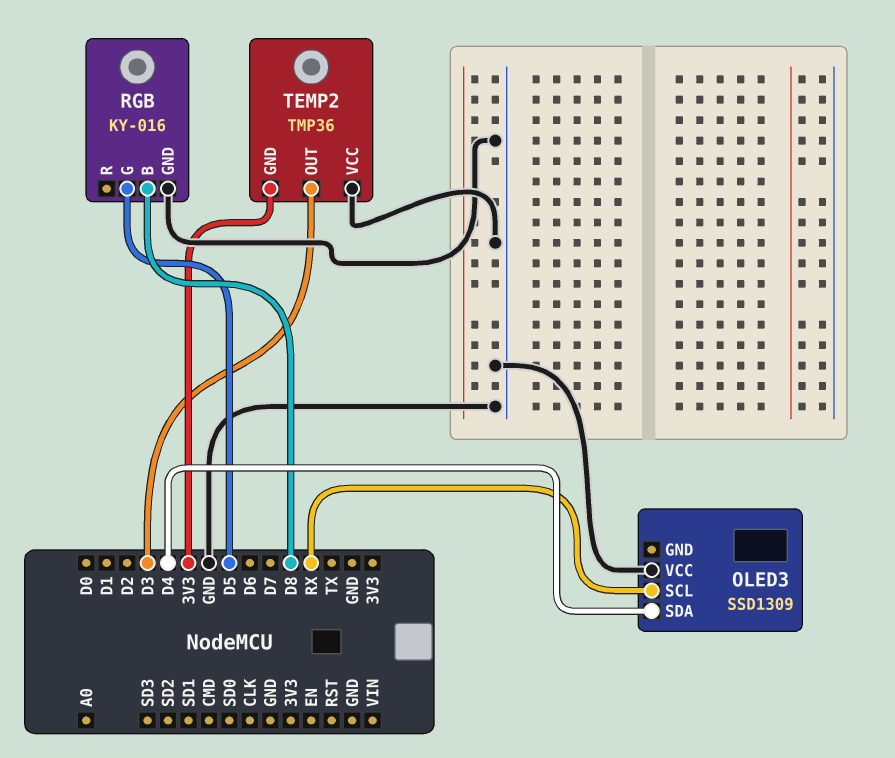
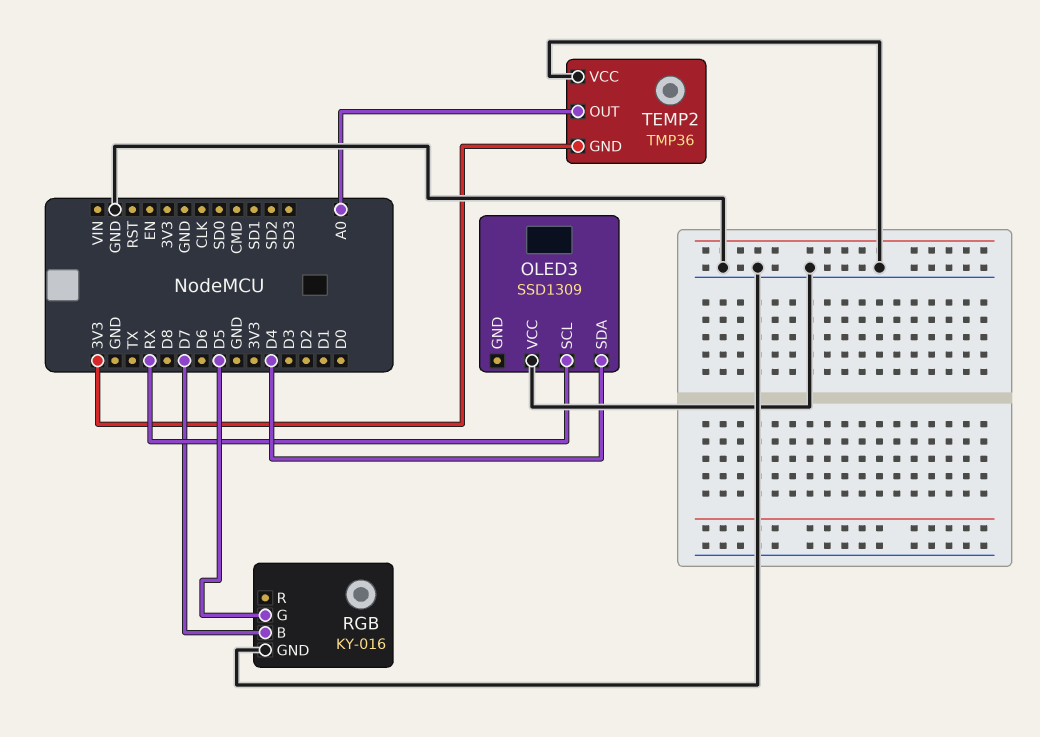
RGB pin B: D8 -> D7
TEMP2 pin OUT: D3 -> A0

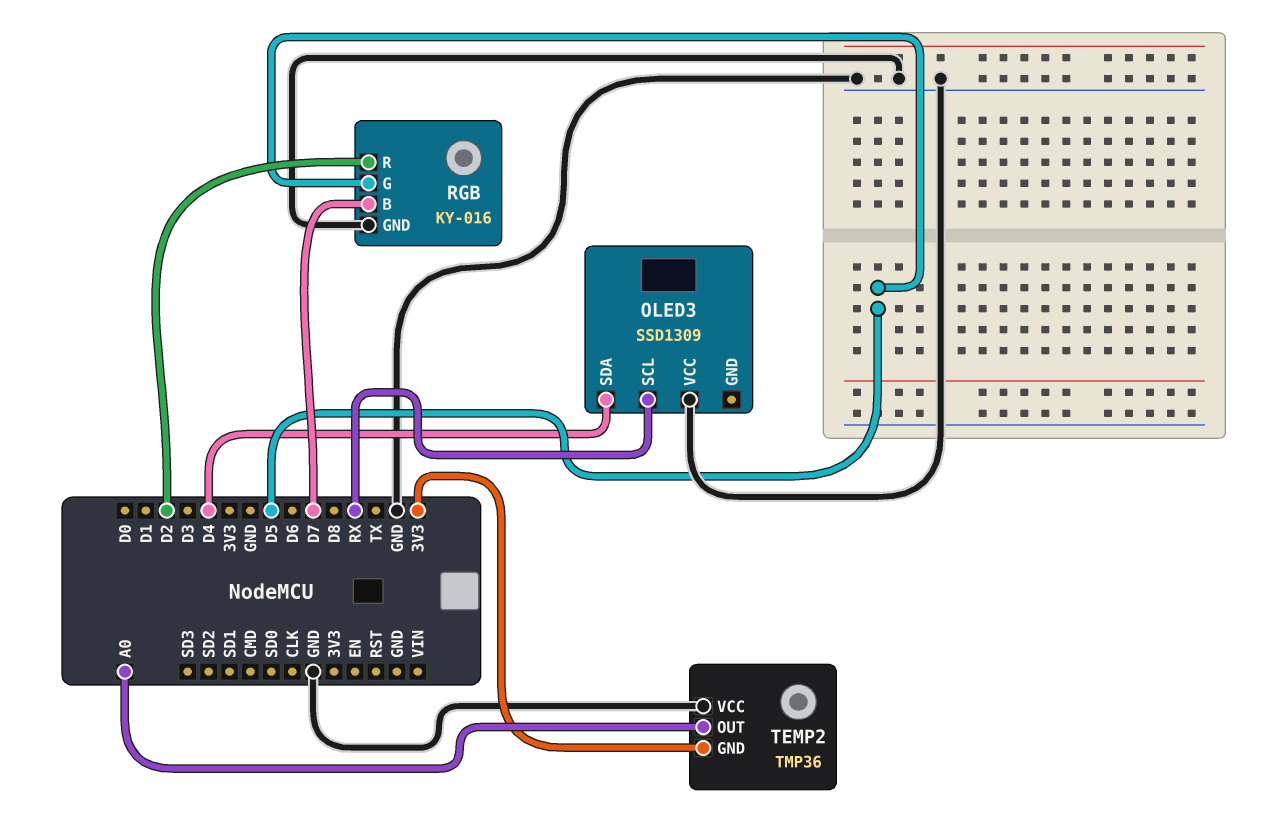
RGB pin R: none -> D2

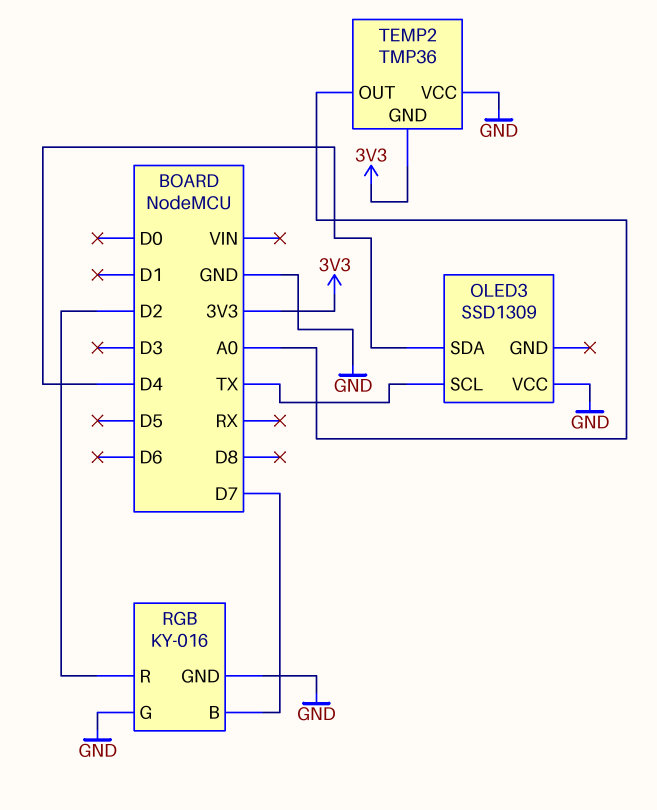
OLED3 pin SCL: RX -> TX
RGB pin G: D5 -> GND

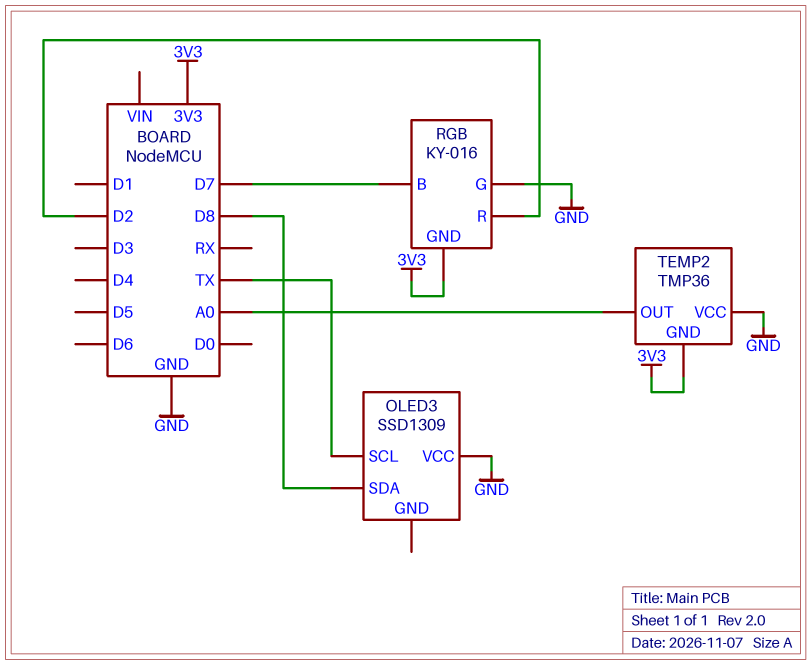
OLED3 pin SDA: D4 -> D8
RGB pin GND: GND -> 3V3

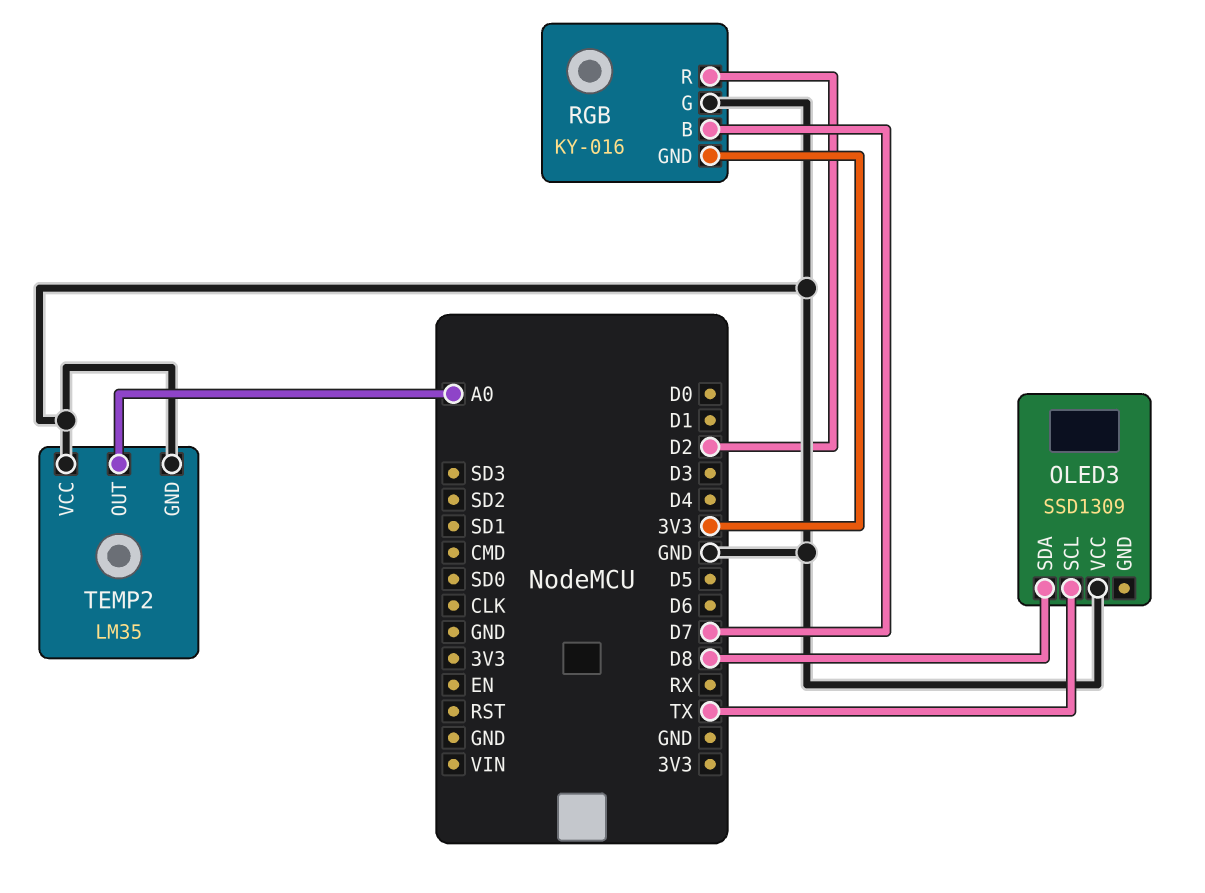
TEMP2: TMP36 -> LM35
TEMP2 pin GND: 3V3 -> GND

